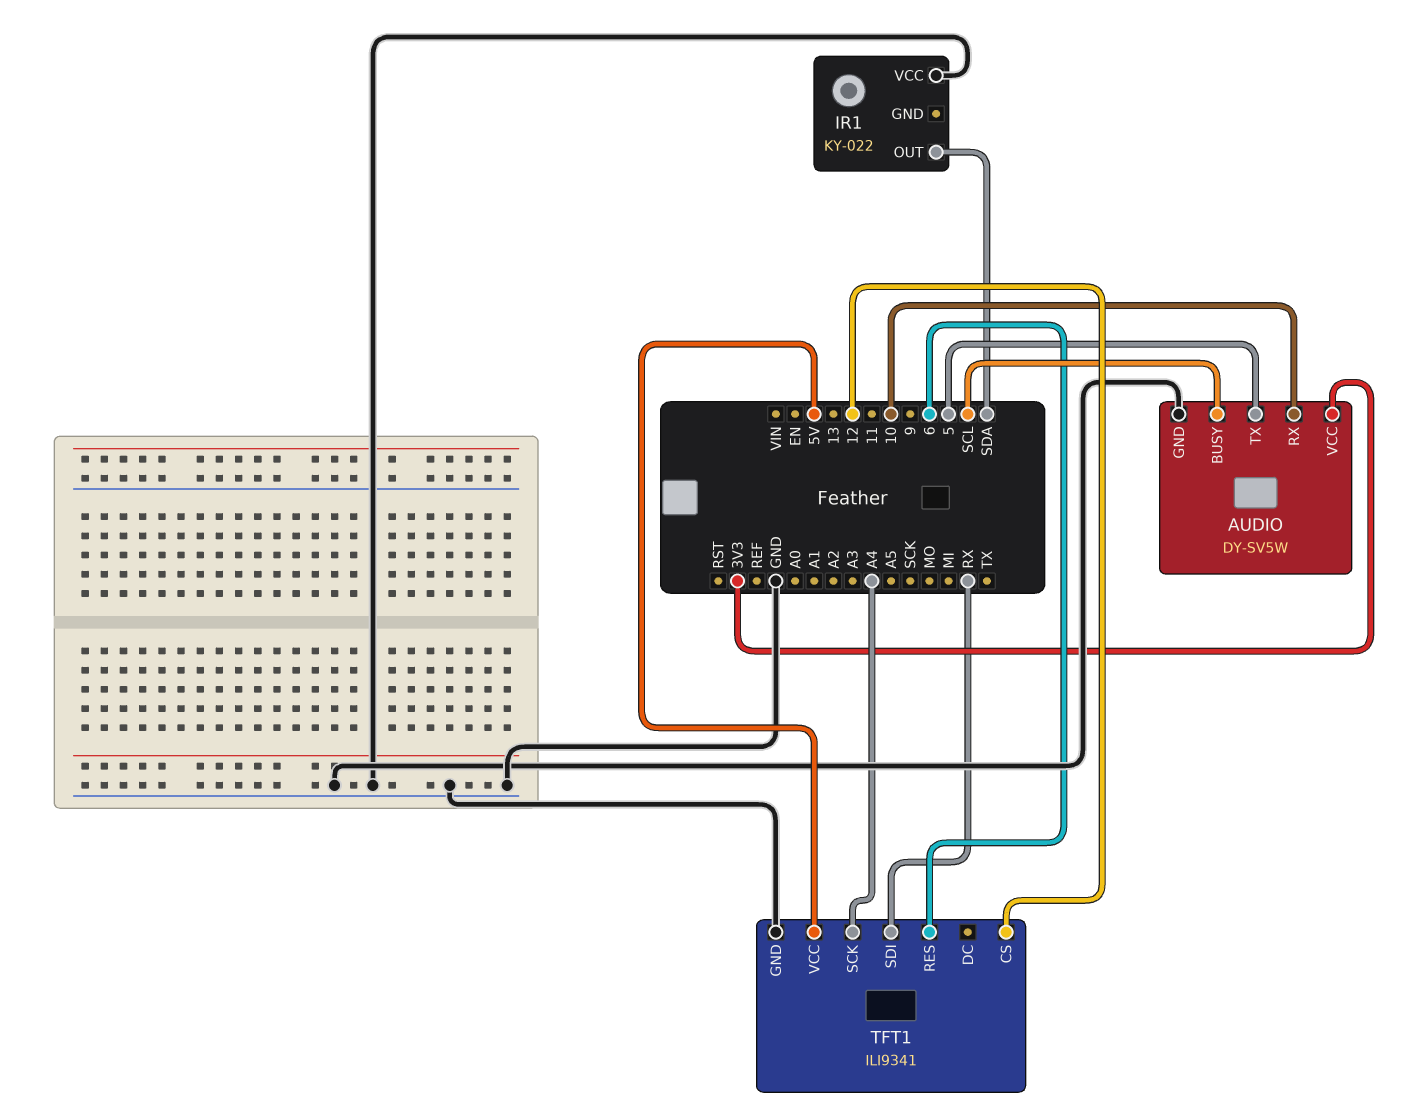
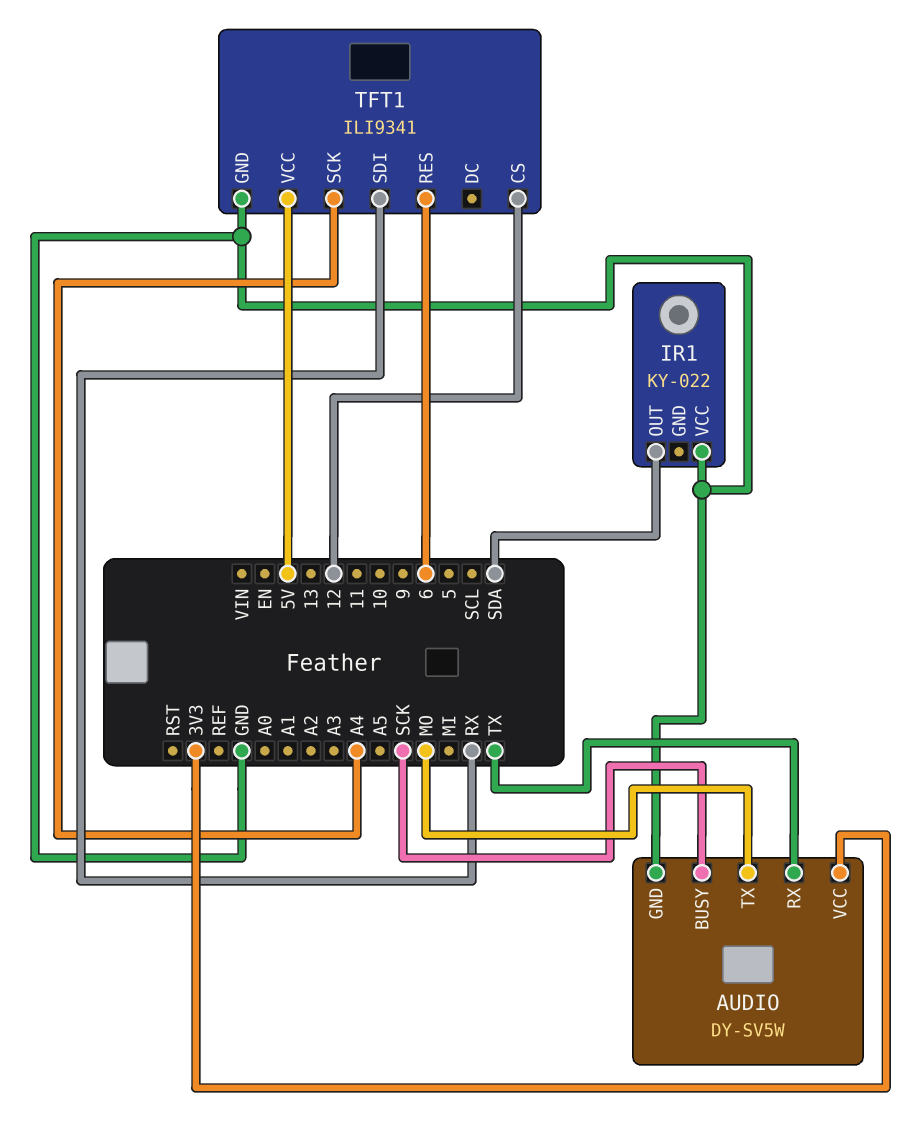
AUDIO pin BUSY: SCL -> SCK
AUDIO pin RX: 10 -> TX
AUDIO pin TX: 5 -> MO

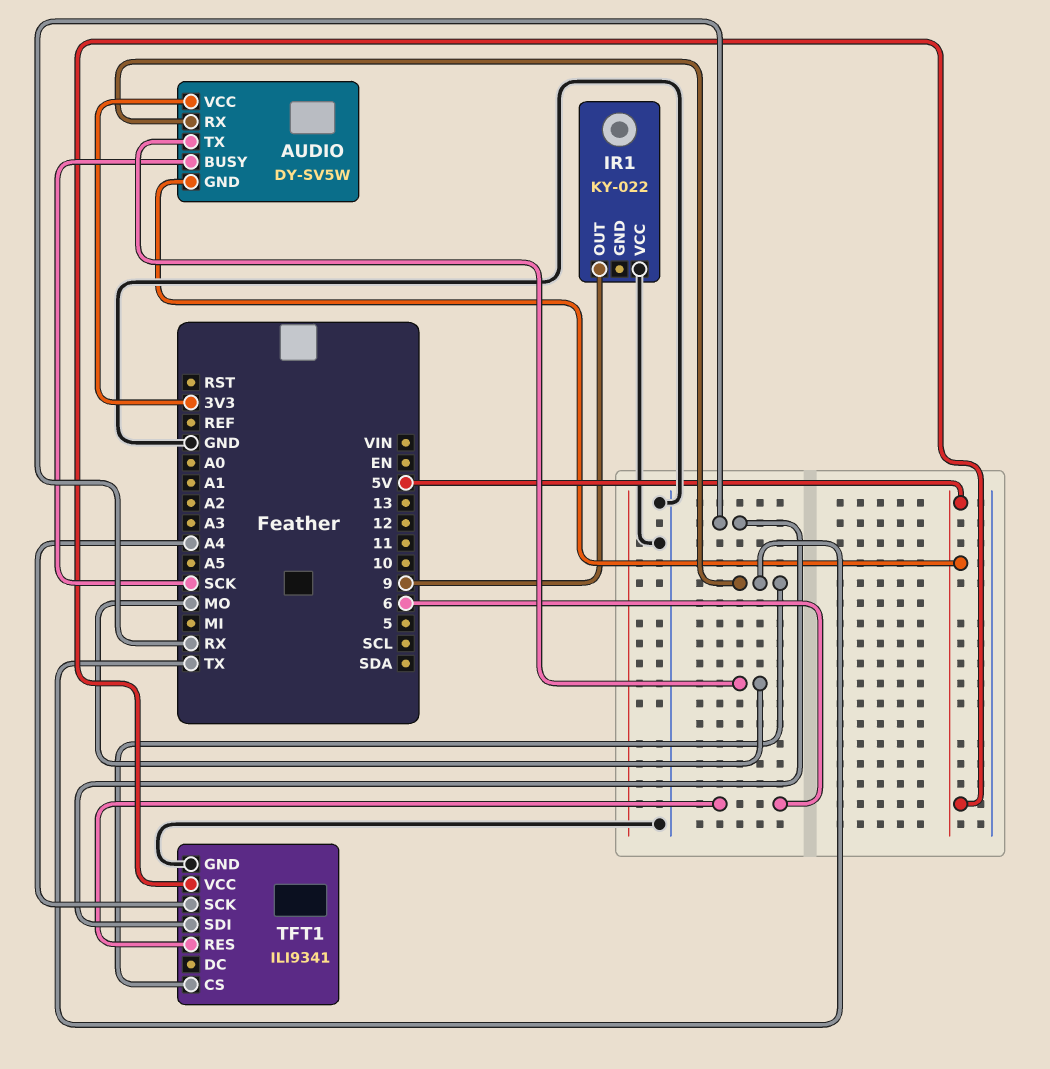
AUDIO pin GND: GND -> 5V
IR1 pin OUT: SDA -> 9
TFT1 pin CS: 12 -> TX

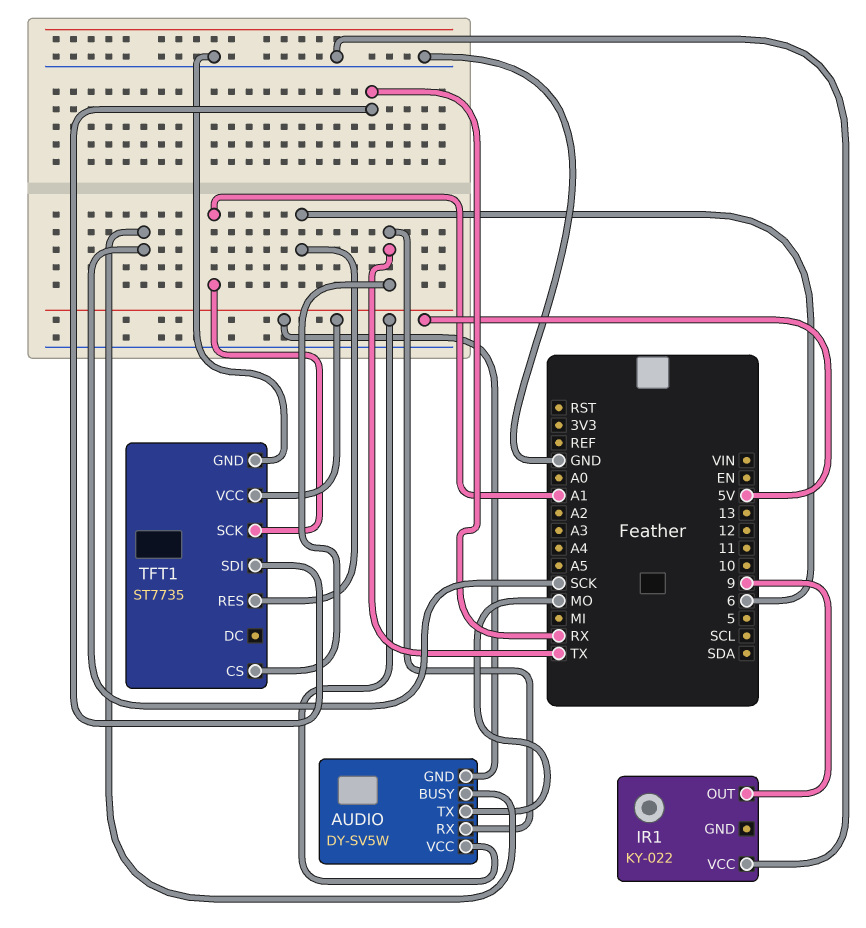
AUDIO pin VCC: 3V3 -> 5V
TFT1: ILI9341 -> ST7735
TFT1 pin SCK: A4 -> A1

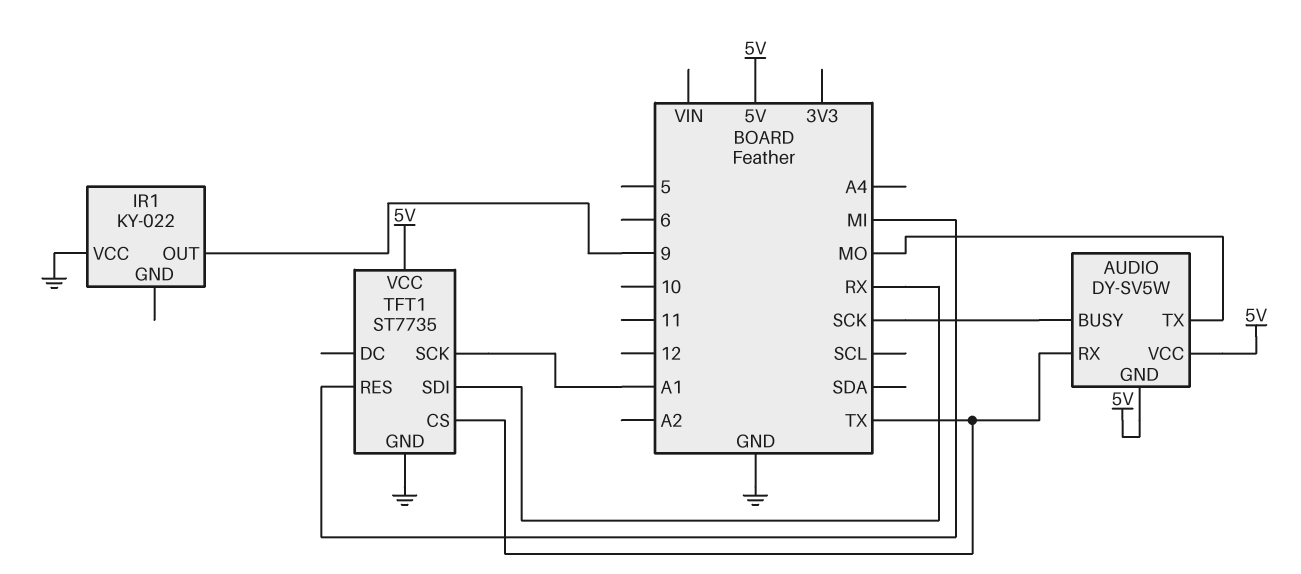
TFT1 pin RES: 6 -> MI

